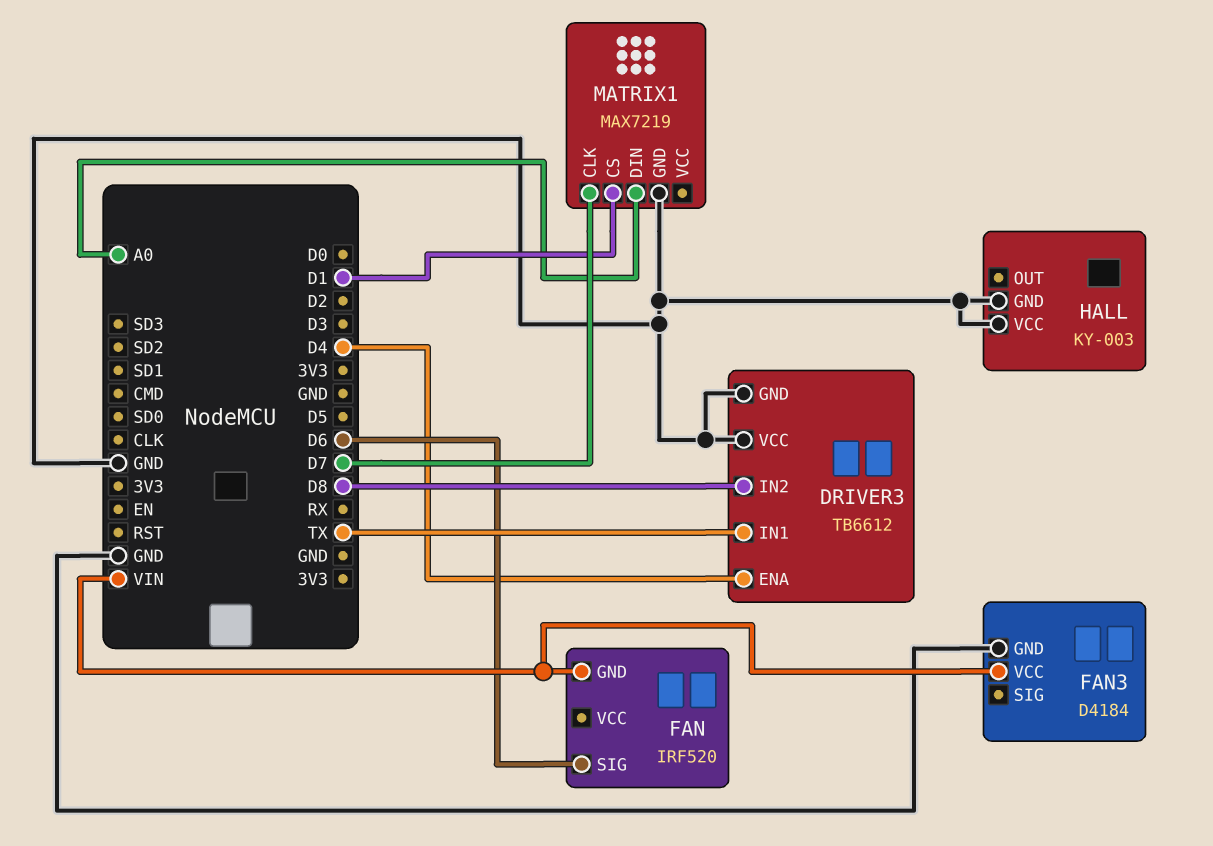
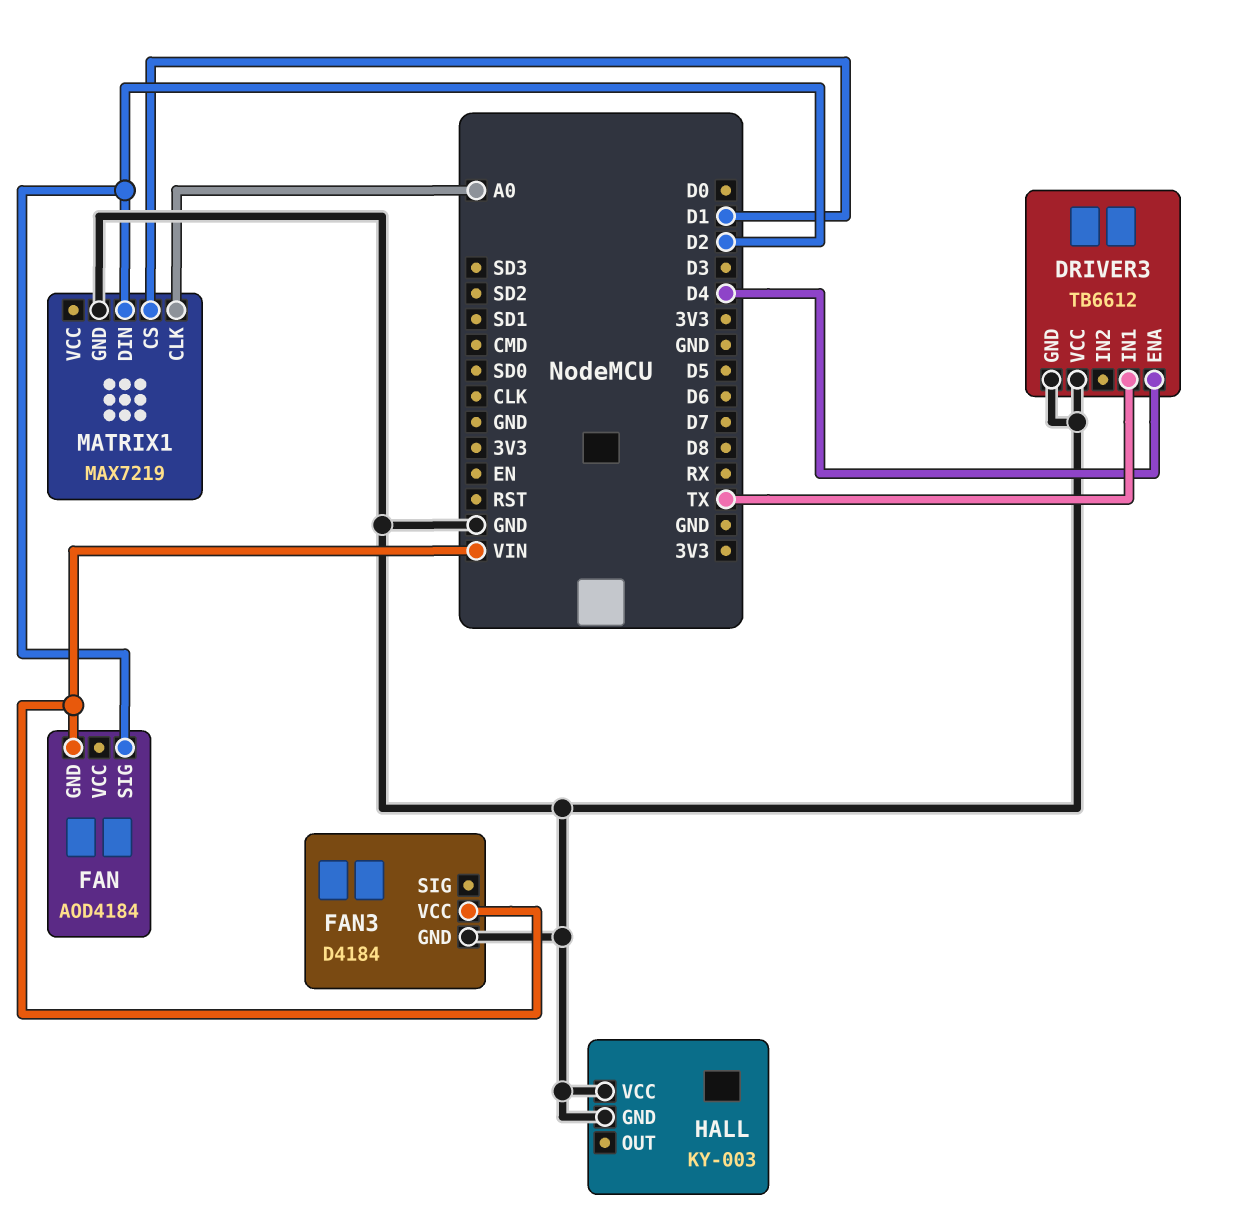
DRIVER3 pin IN2: D8 -> none
FAN: IRF520 -> AOD4184
FAN pin SIG: D6 -> D2
MATRIX1 pin CLK: D7 -> A0
MATRIX1 pin DIN: A0 -> D2

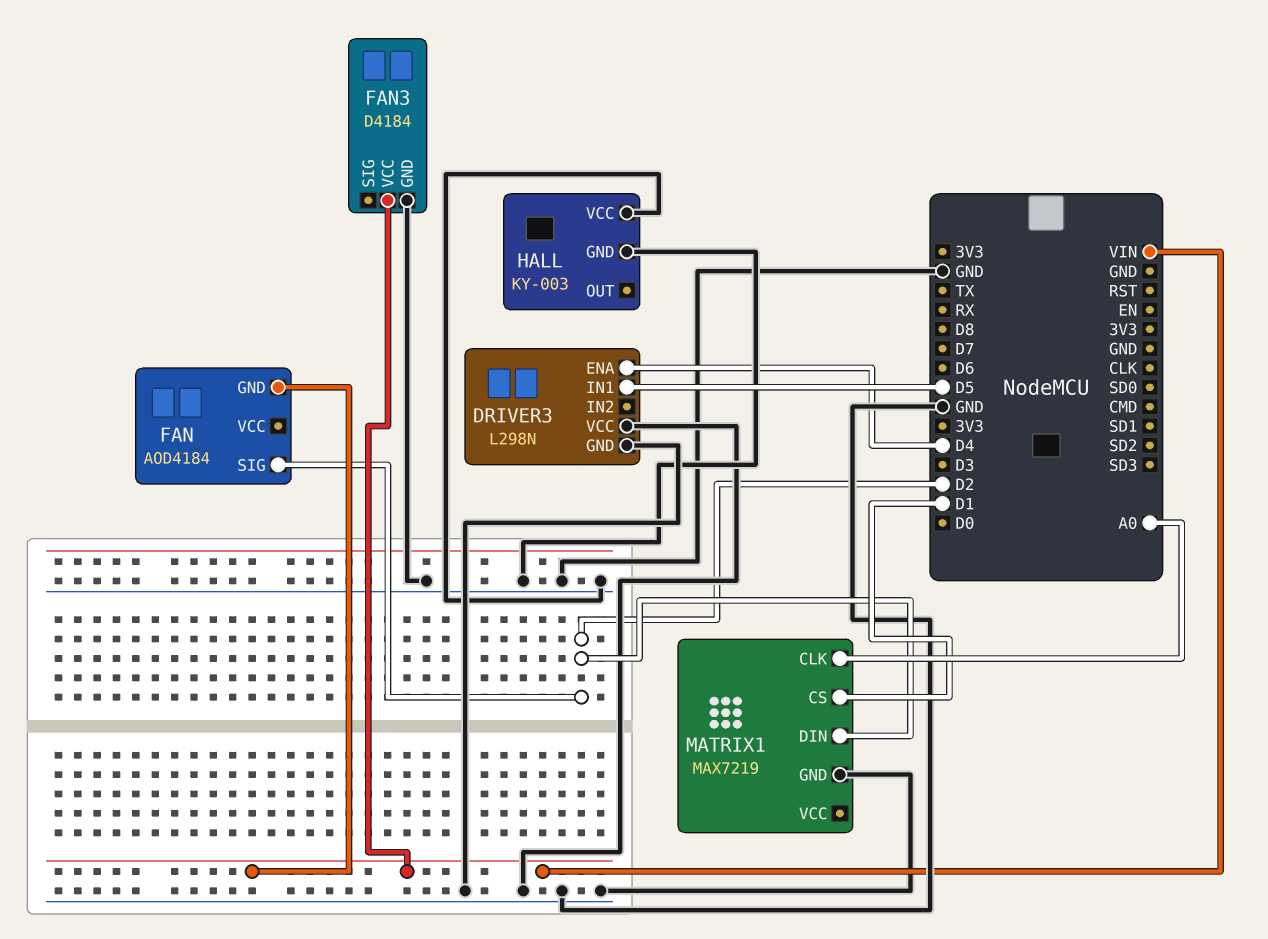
DRIVER3: TB6612 -> L298N
DRIVER3 pin IN1: TX -> D5

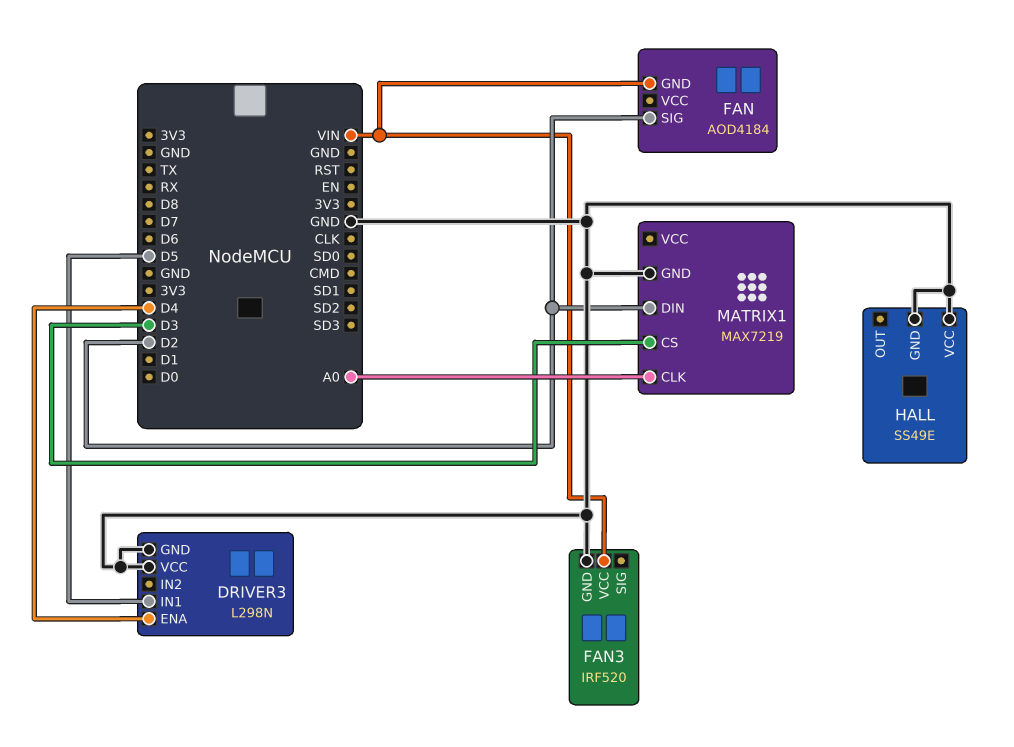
FAN3: D4184 -> IRF520
HALL: KY-003 -> SS49E
MATRIX1 pin CS: D1 -> D3

